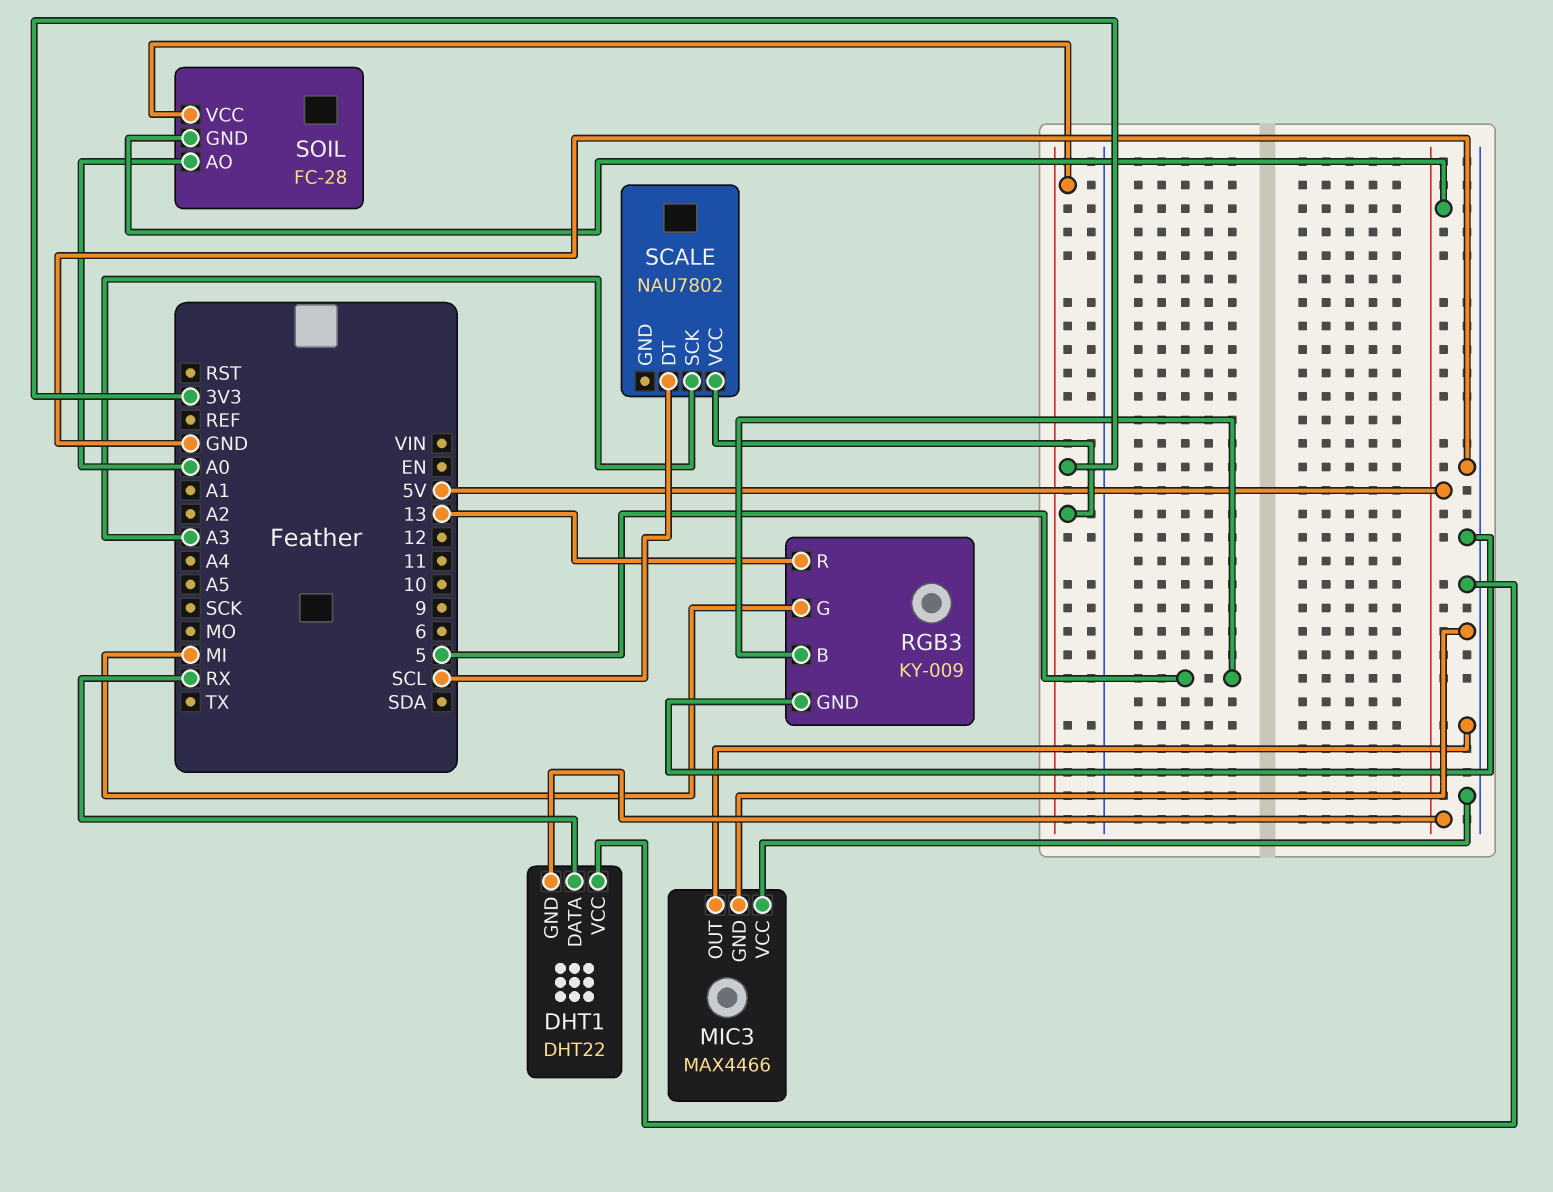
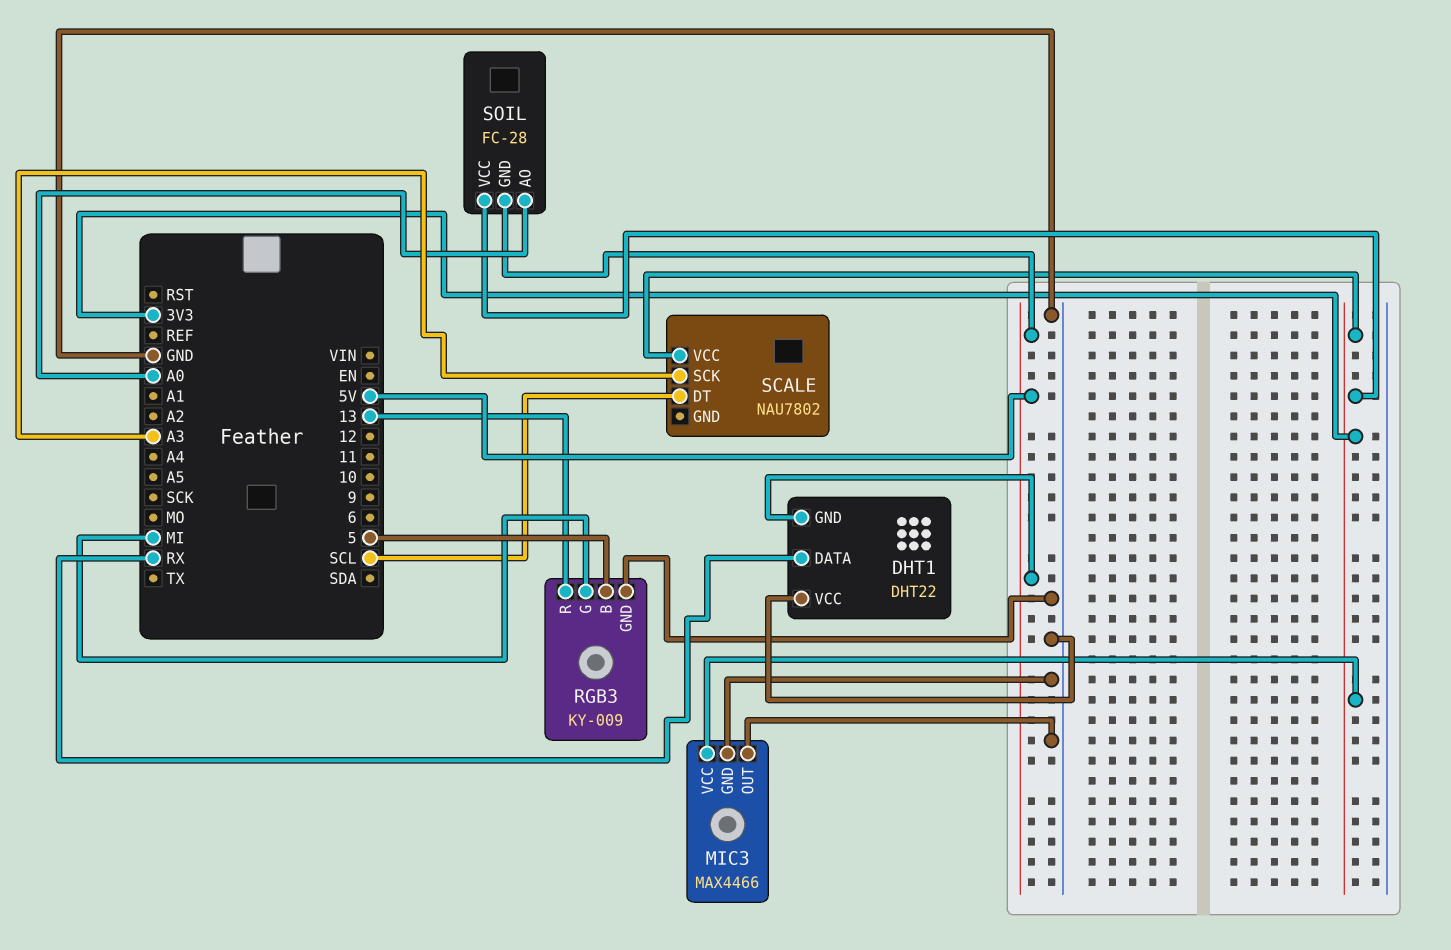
MIC3 pin VCC: GND -> 3V3

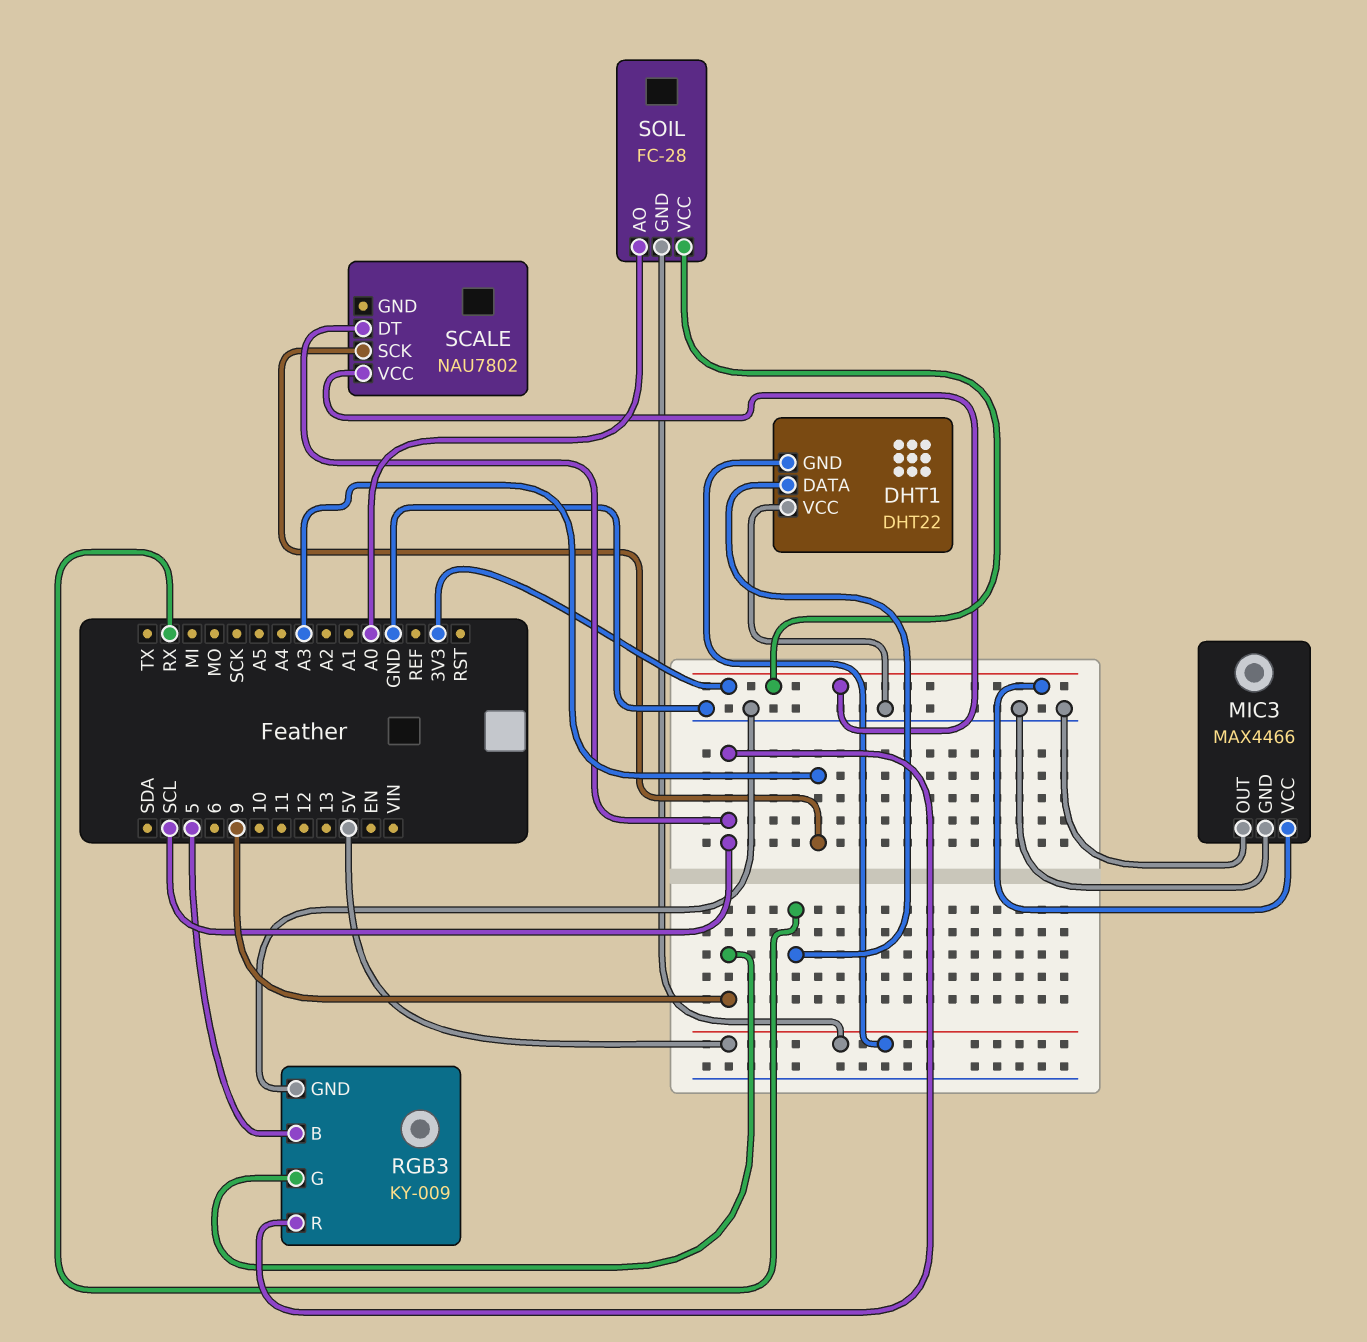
RGB3 pin G: MI -> 9
RGB3 pin R: 13 -> SCL

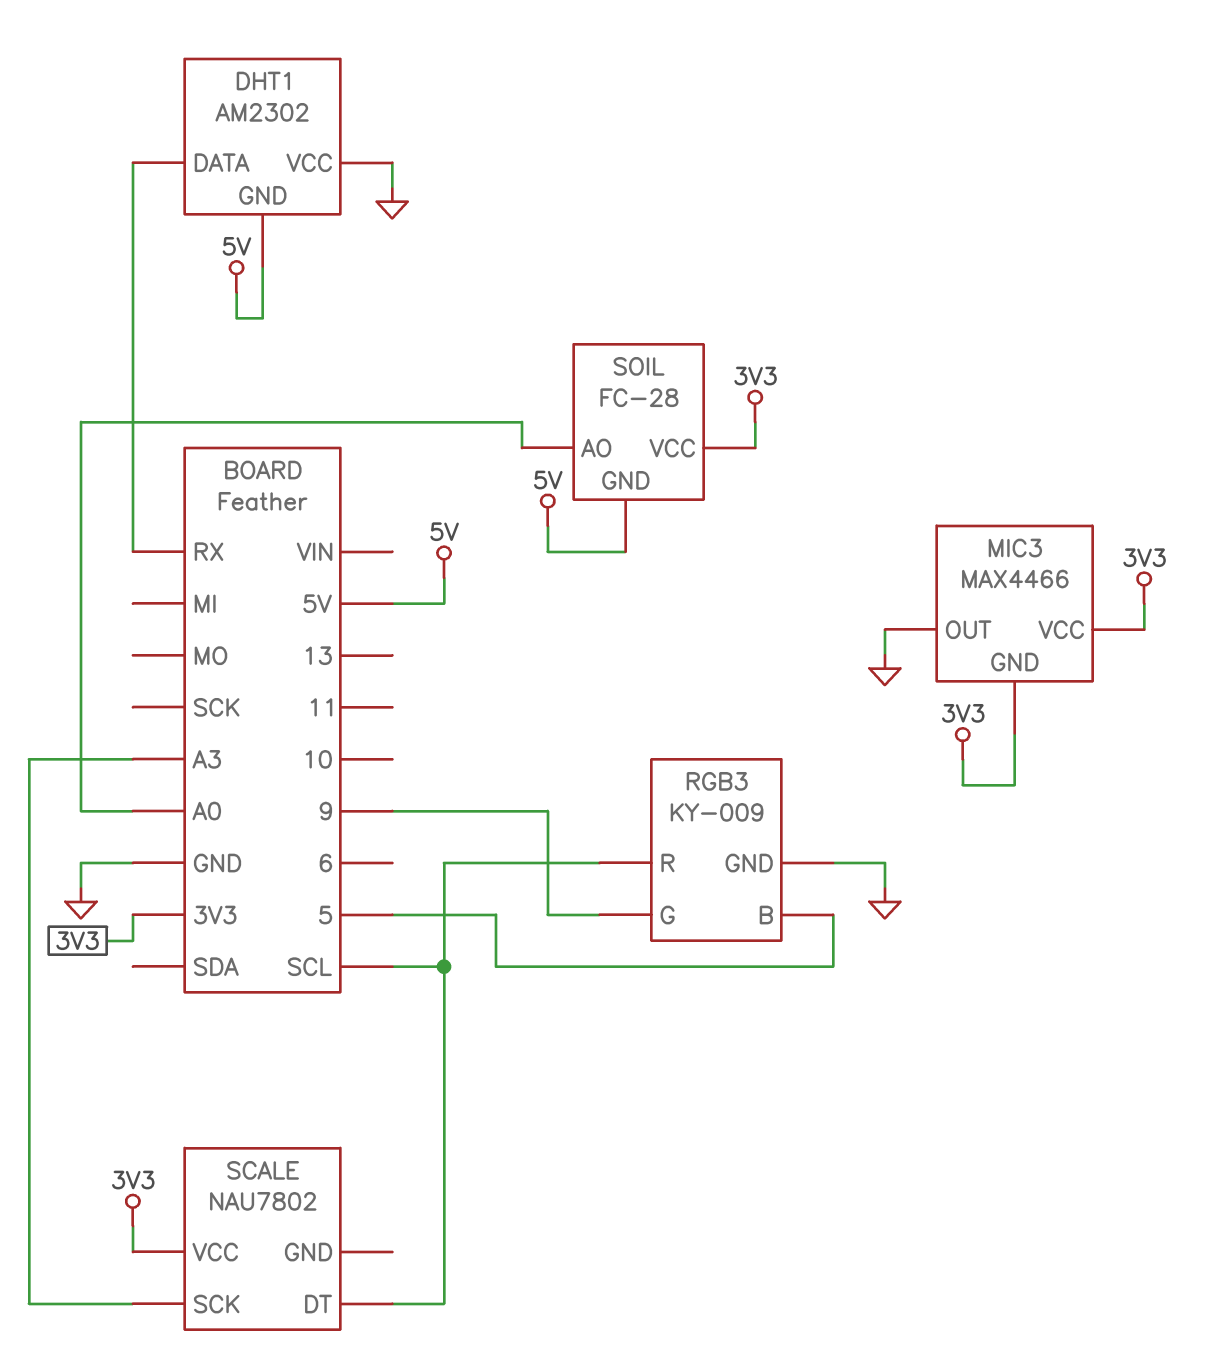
DHT1: DHT22 -> AM2302
MIC3 pin GND: GND -> 3V3

